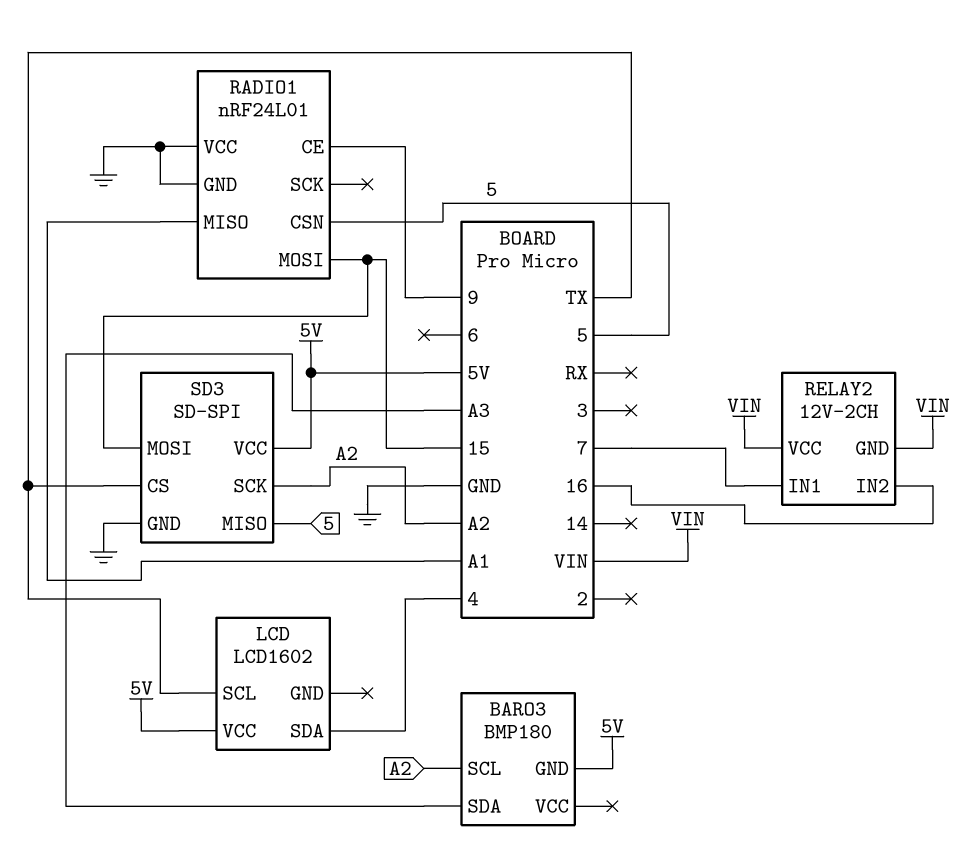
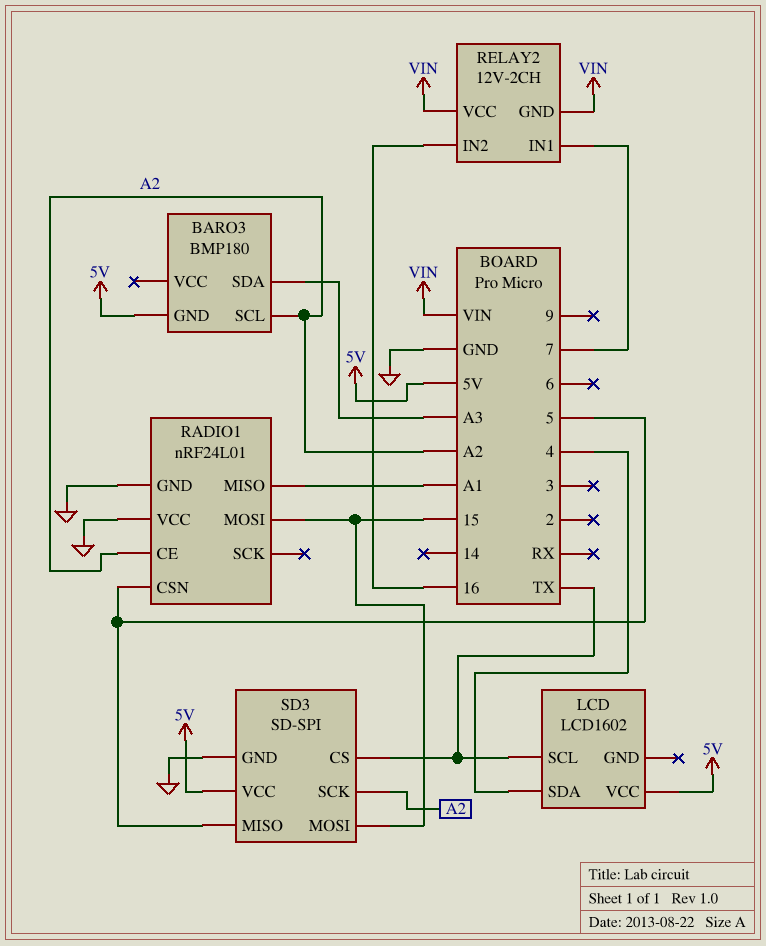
RADIO1 pin CE: 9 -> A2

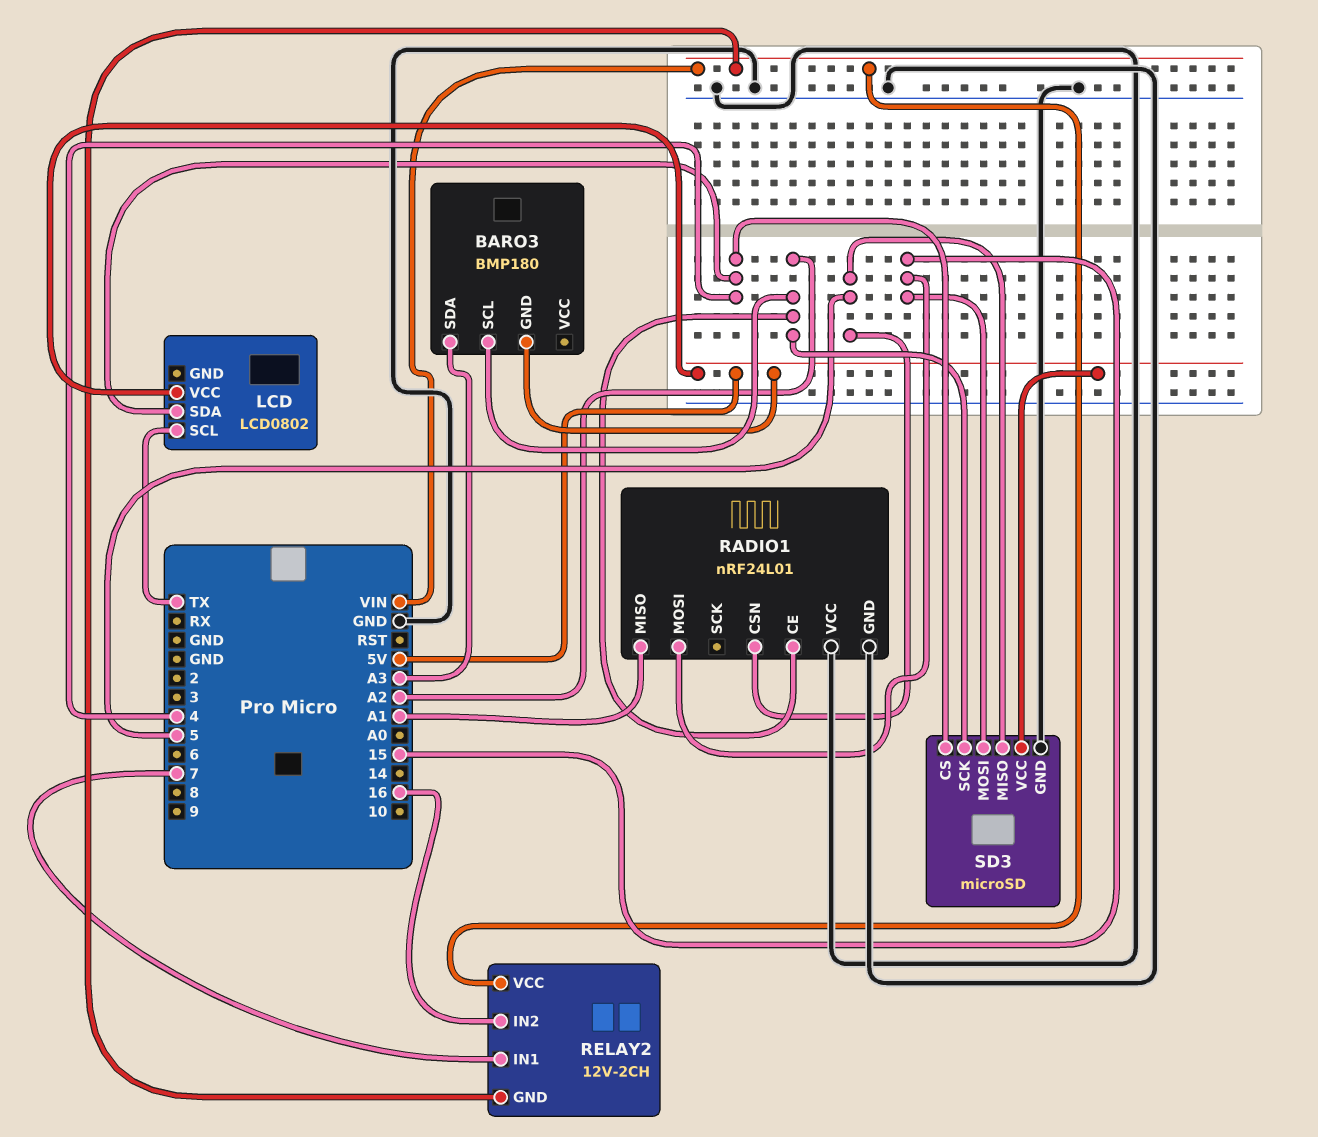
LCD: LCD1602 -> LCD0802
SD3: SD-SPI -> microSD
SD3 pin CS: TX -> 4

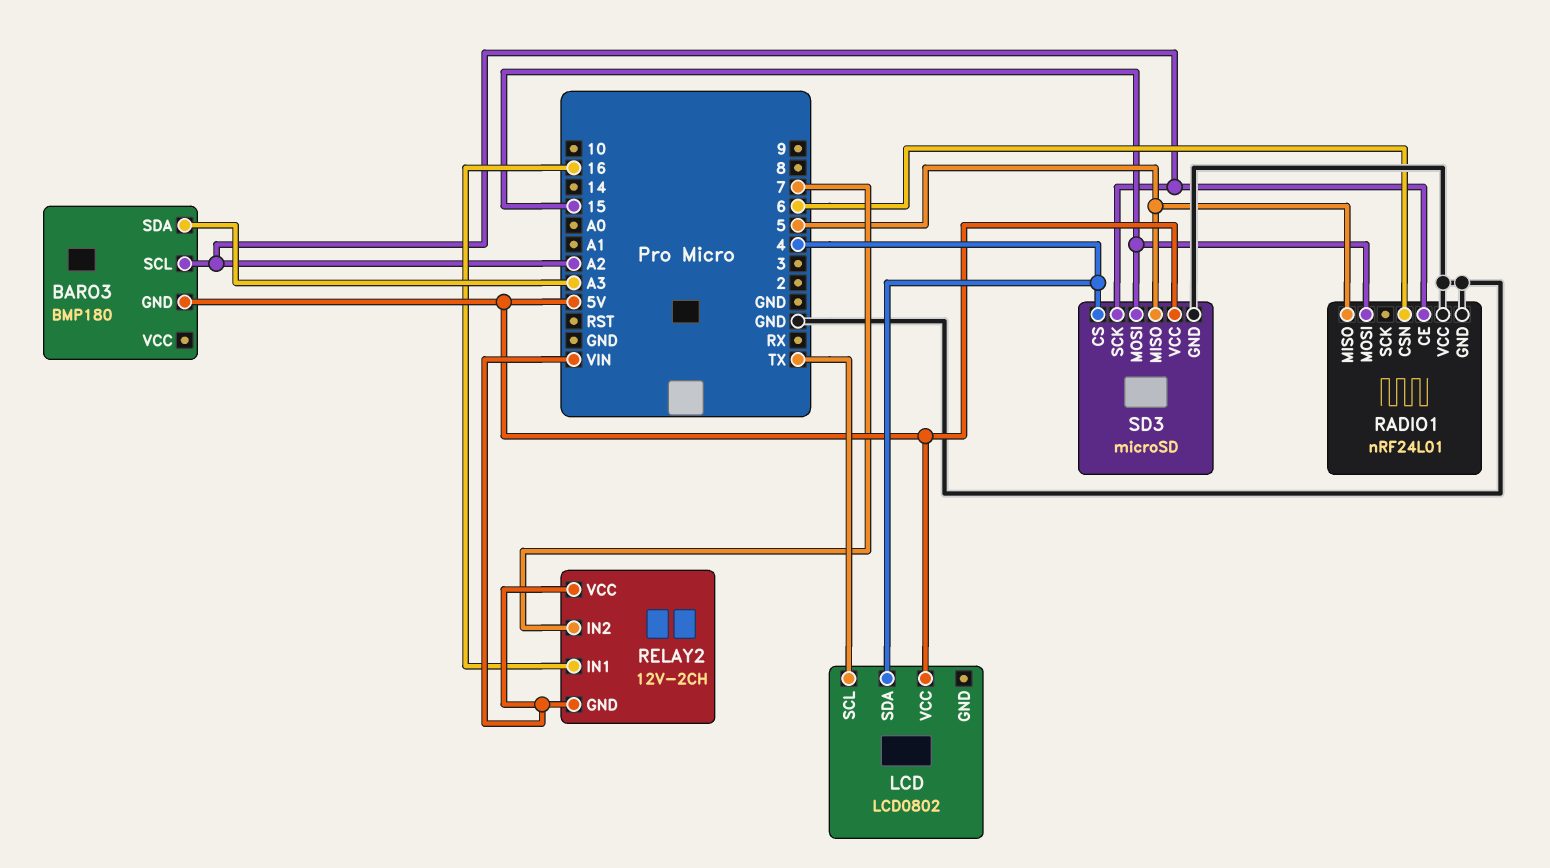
RADIO1 pin CSN: 5 -> 6
RADIO1 pin MISO: A1 -> 5
RELAY2 pin IN1: 7 -> 16
RELAY2 pin IN2: 16 -> 7

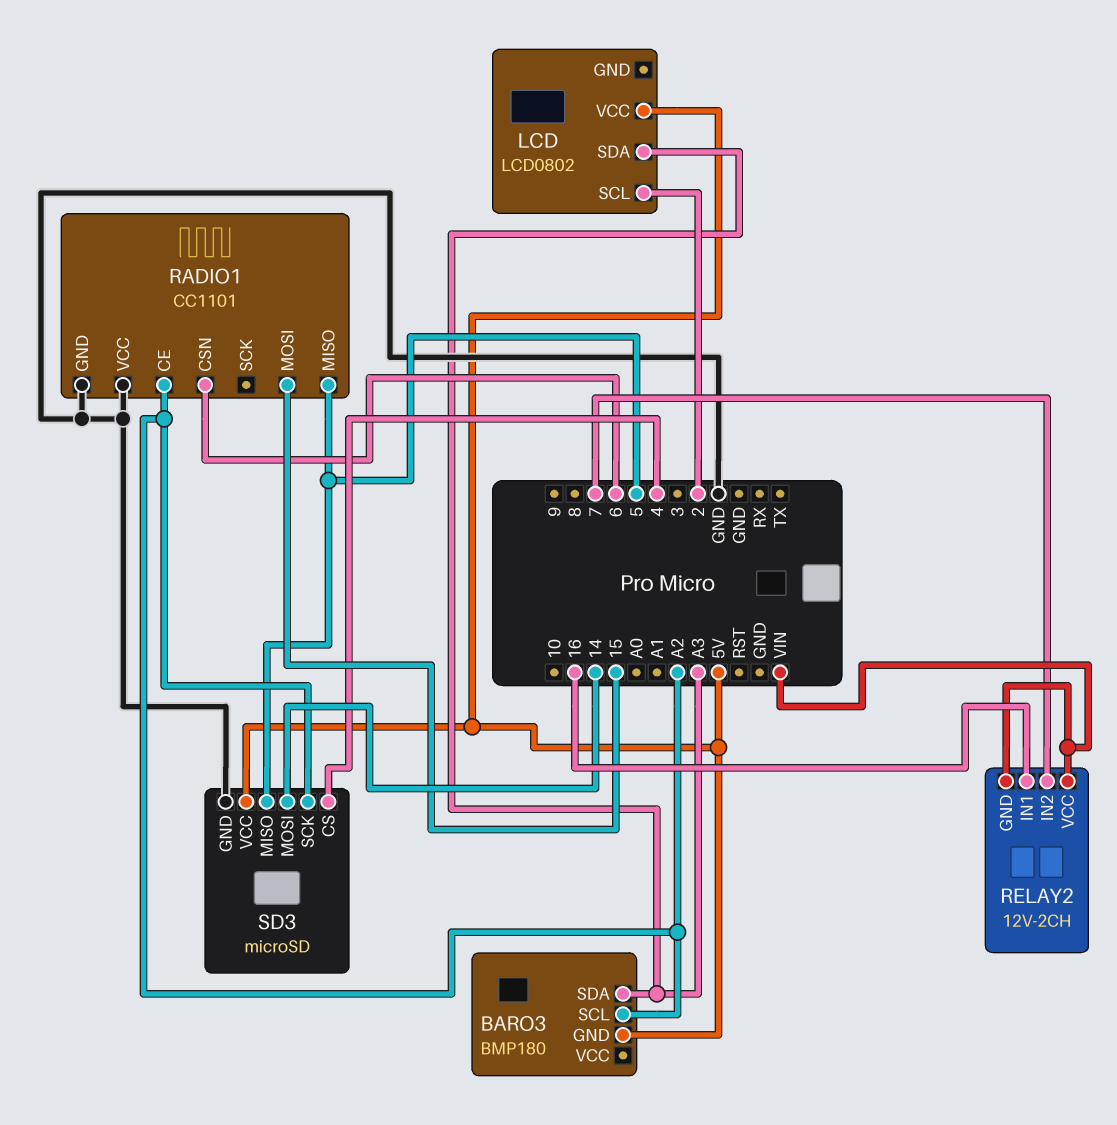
LCD pin SCL: TX -> 2
LCD pin SDA: 4 -> A3
RADIO1: nRF24L01 -> CC1101
SD3 pin MOSI: 15 -> 14

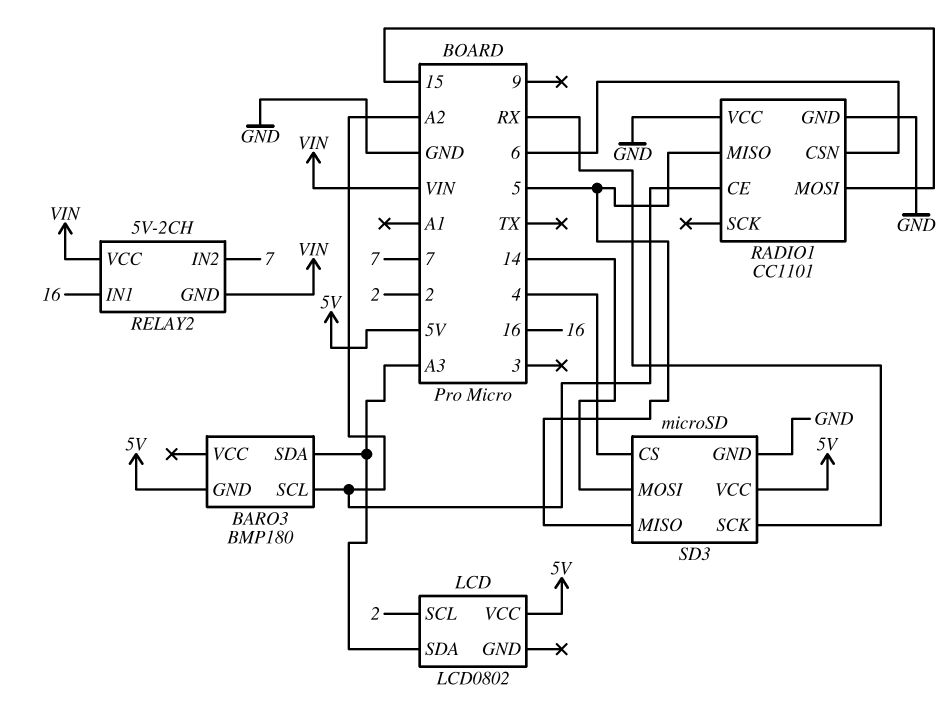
RELAY2: 12V-2CH -> 5V-2CH
SD3 pin SCK: A2 -> RX

